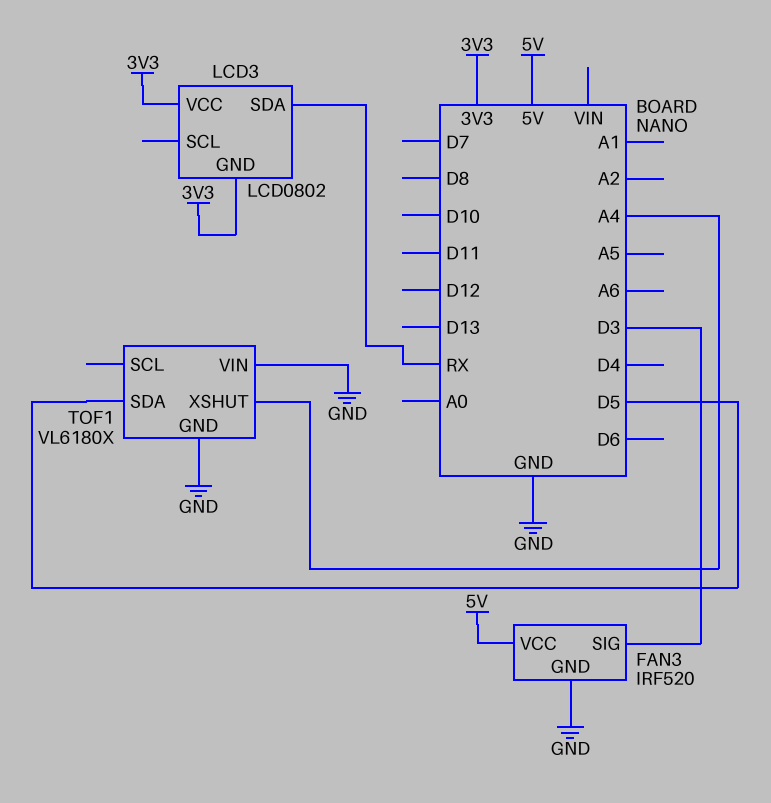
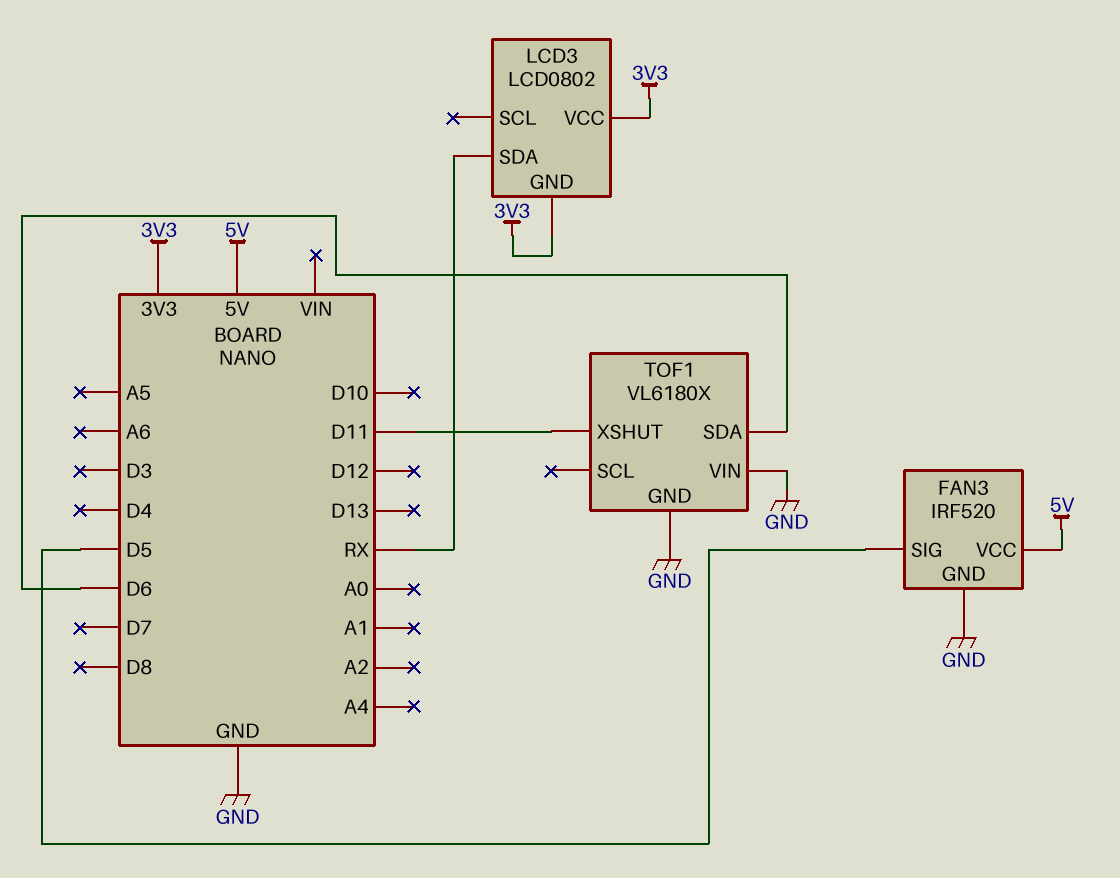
FAN3 pin SIG: D3 -> D5
TOF1 pin SDA: D5 -> D6
TOF1 pin XSHUT: A4 -> D11

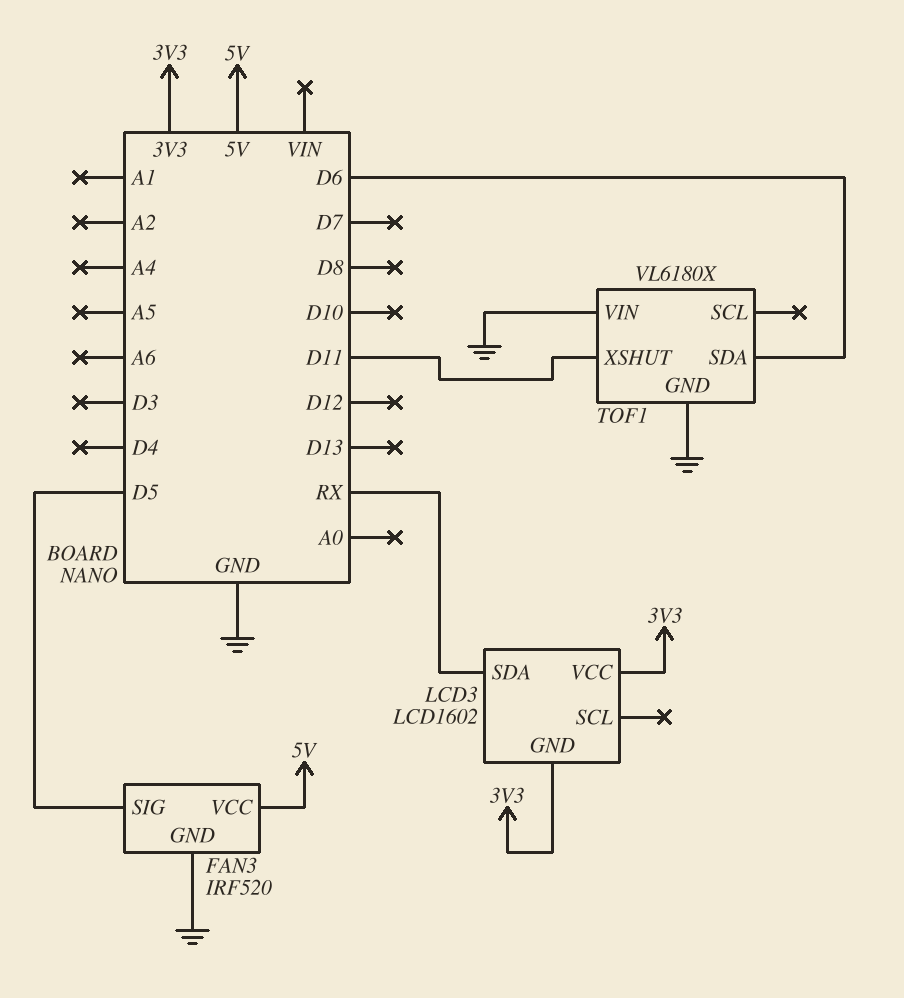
LCD3: LCD0802 -> LCD1602

